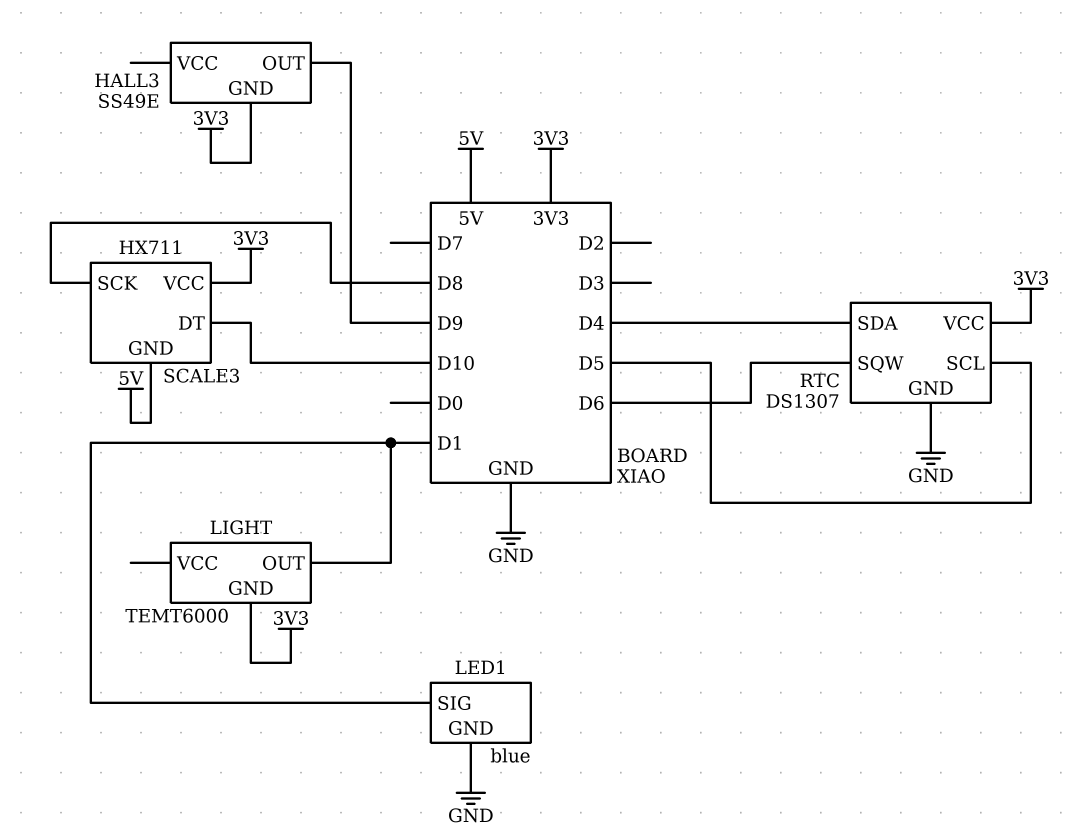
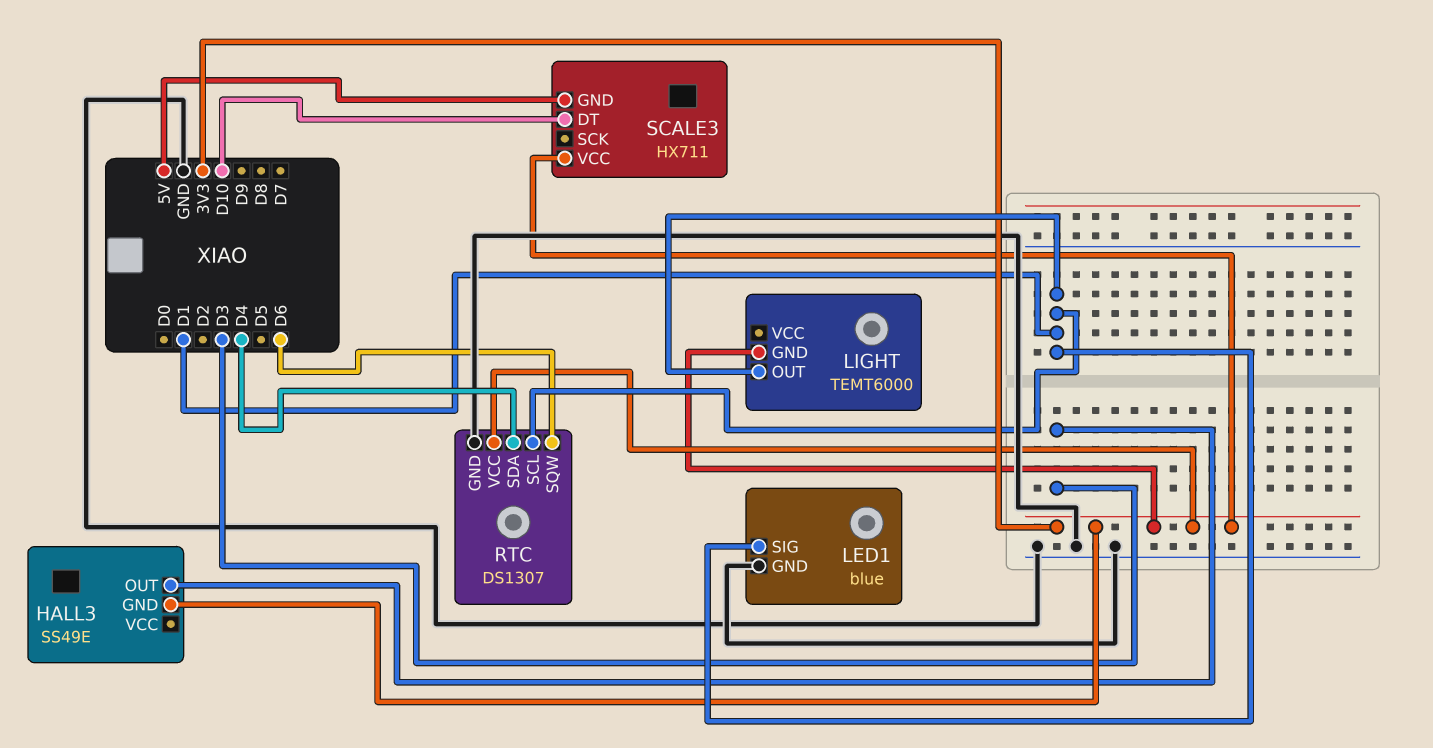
HALL3 pin OUT: D9 -> D3
RTC pin SCL: D5 -> D1
SCALE3 pin SCK: D8 -> none

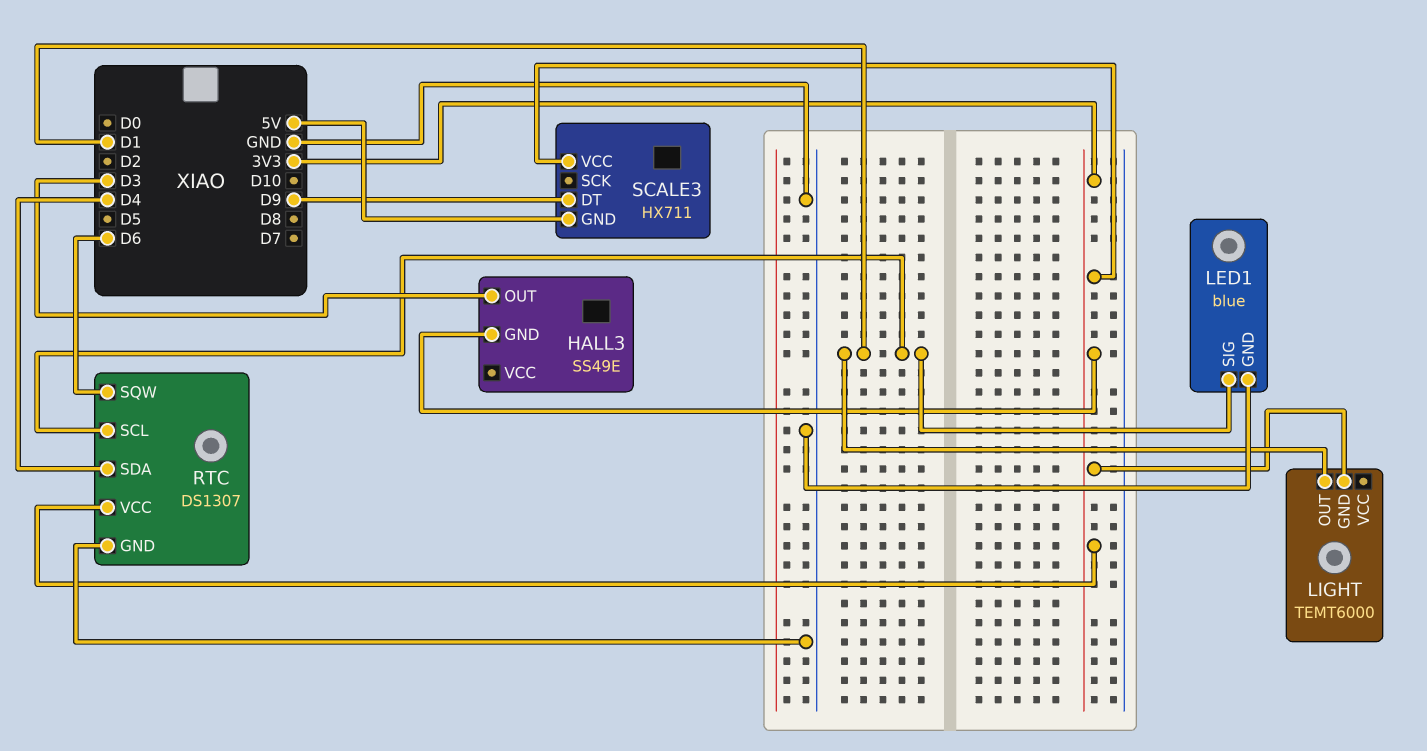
SCALE3 pin DT: D10 -> D9

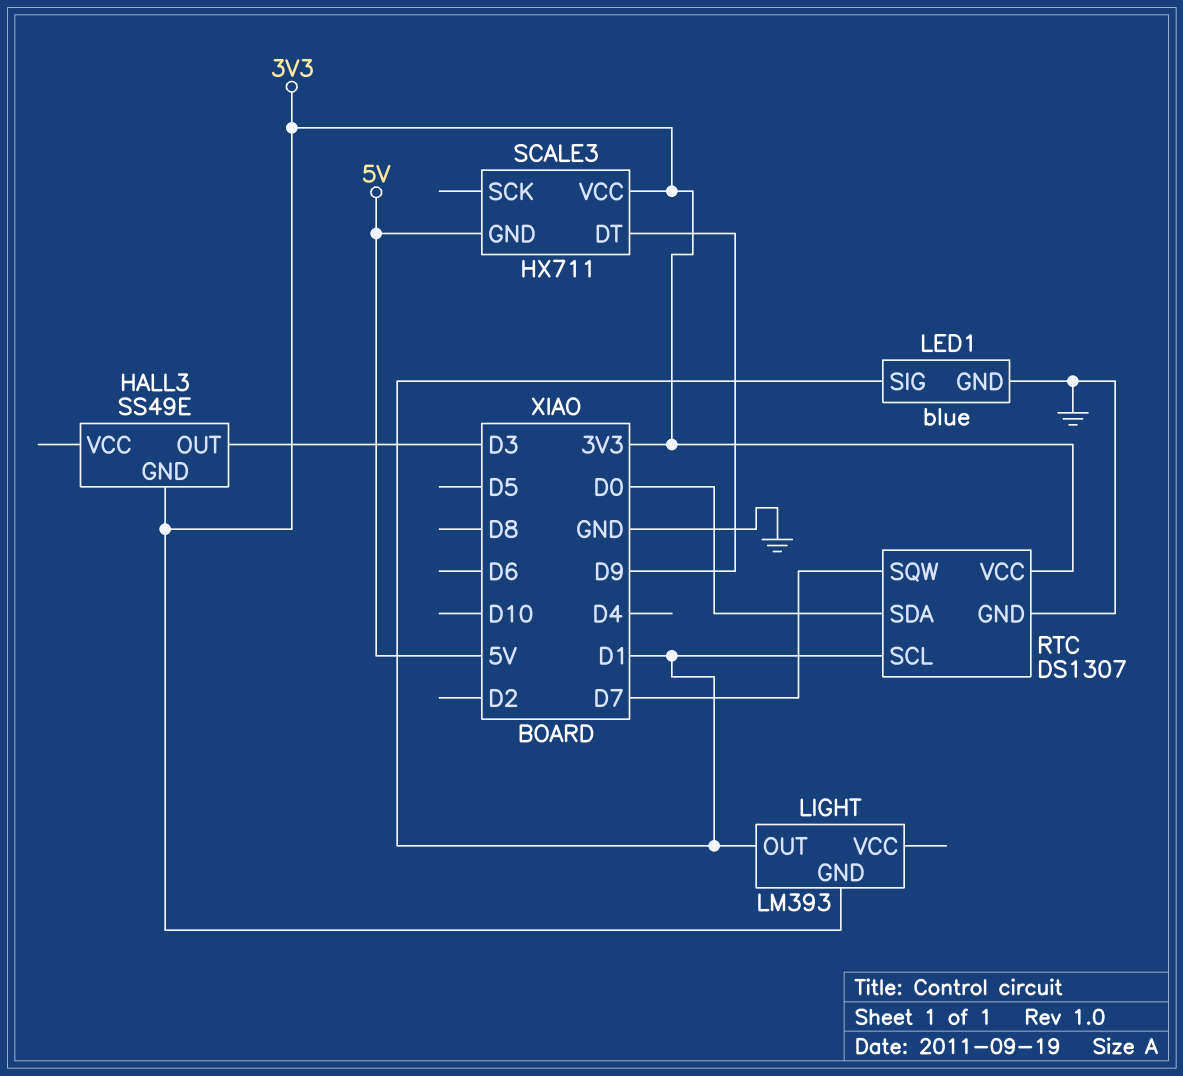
LIGHT: TEMT6000 -> LM393
RTC pin SDA: D4 -> D0
RTC pin SQW: D6 -> D7

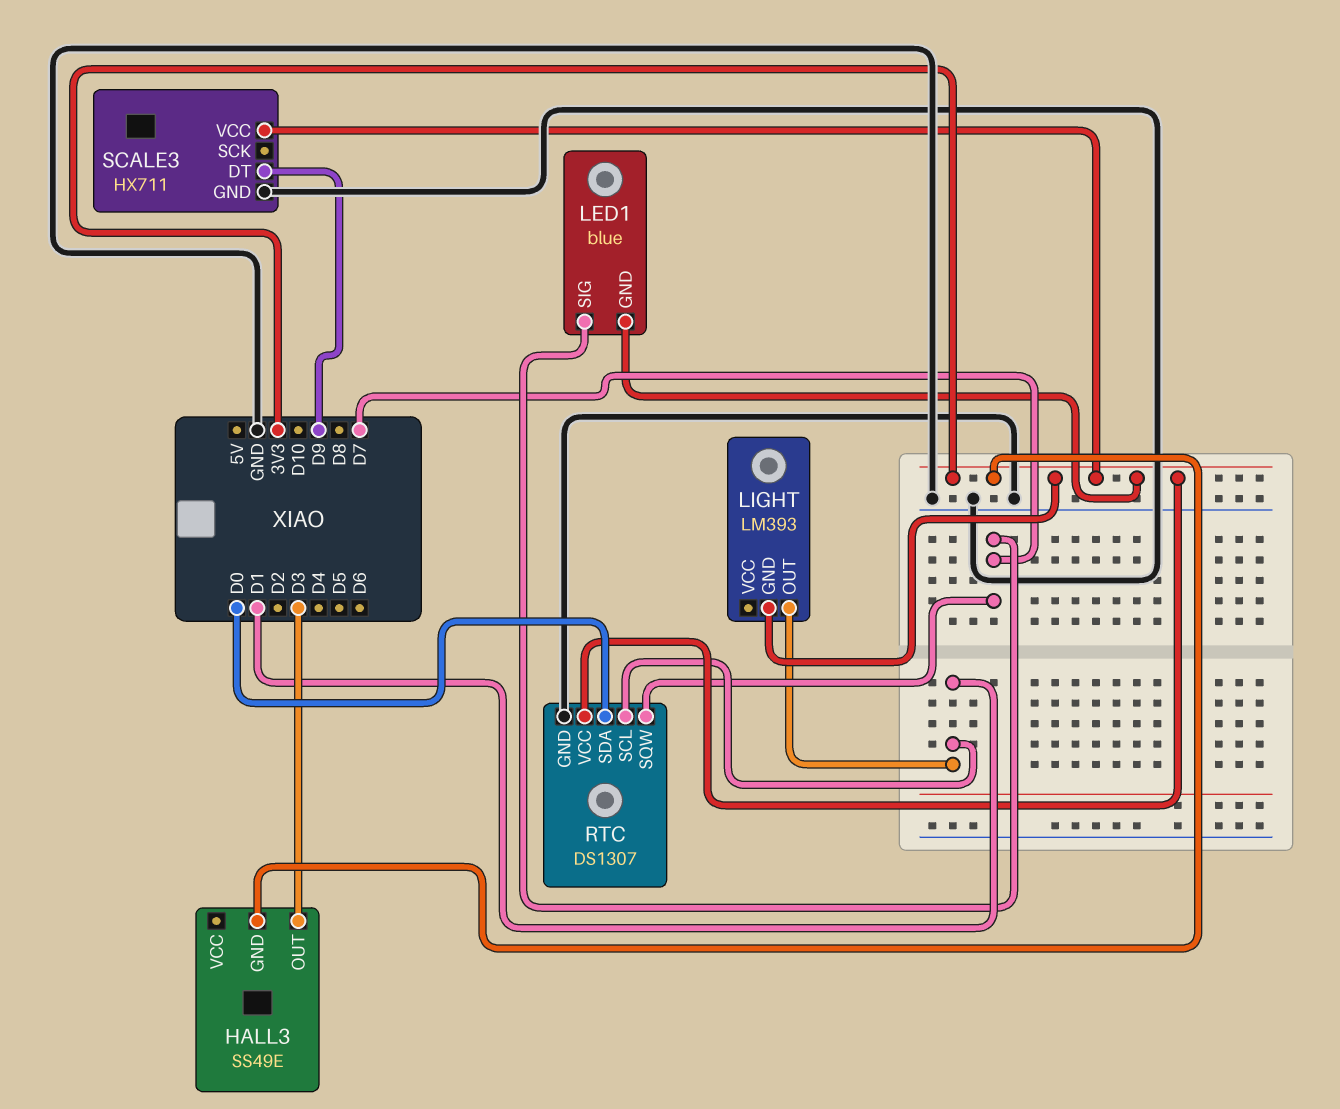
LED1 pin GND: GND -> 3V3
LED1 pin SIG: D1 -> D7
SCALE3 pin GND: 5V -> GND

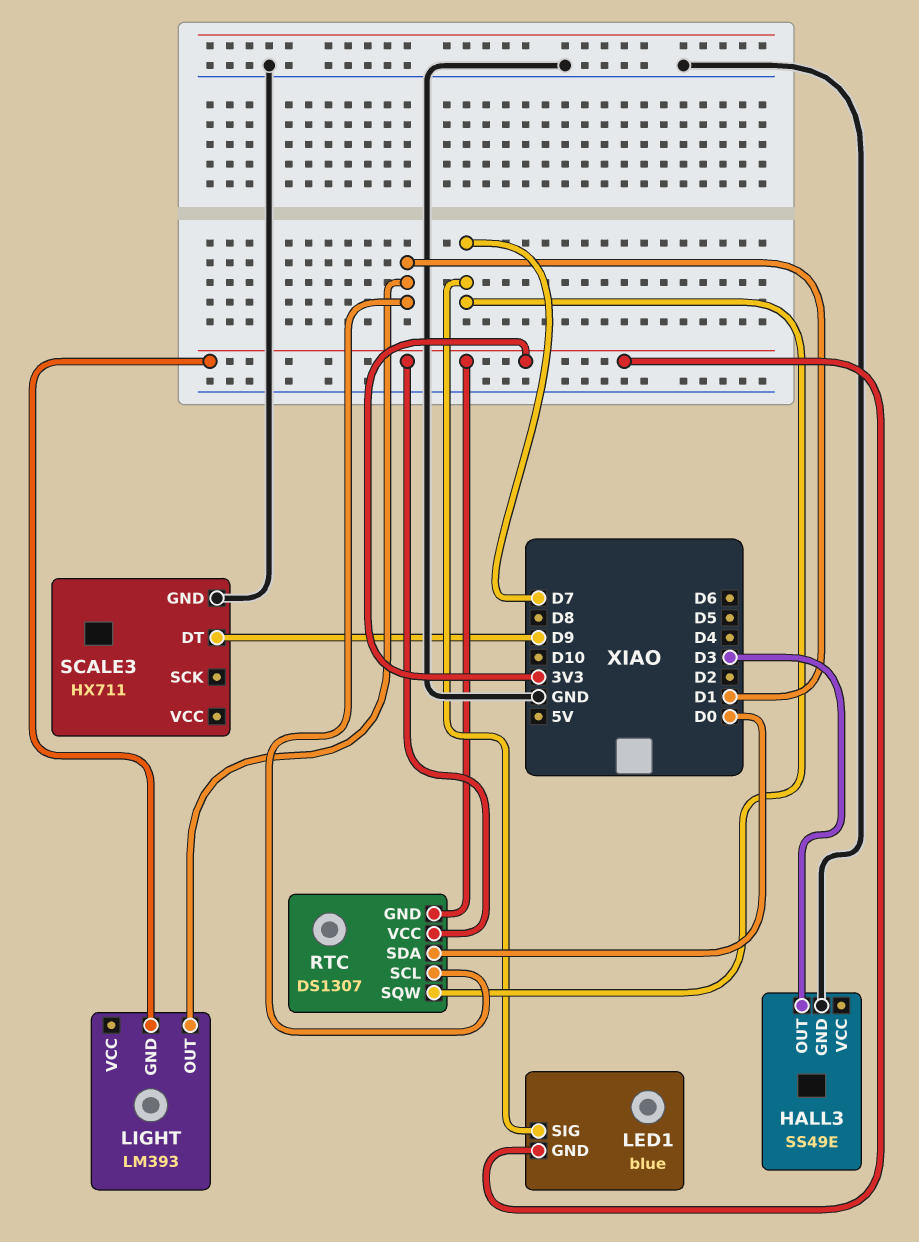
HALL3 pin GND: 3V3 -> GND
RTC pin GND: GND -> 3V3
SCALE3 pin VCC: 3V3 -> none

